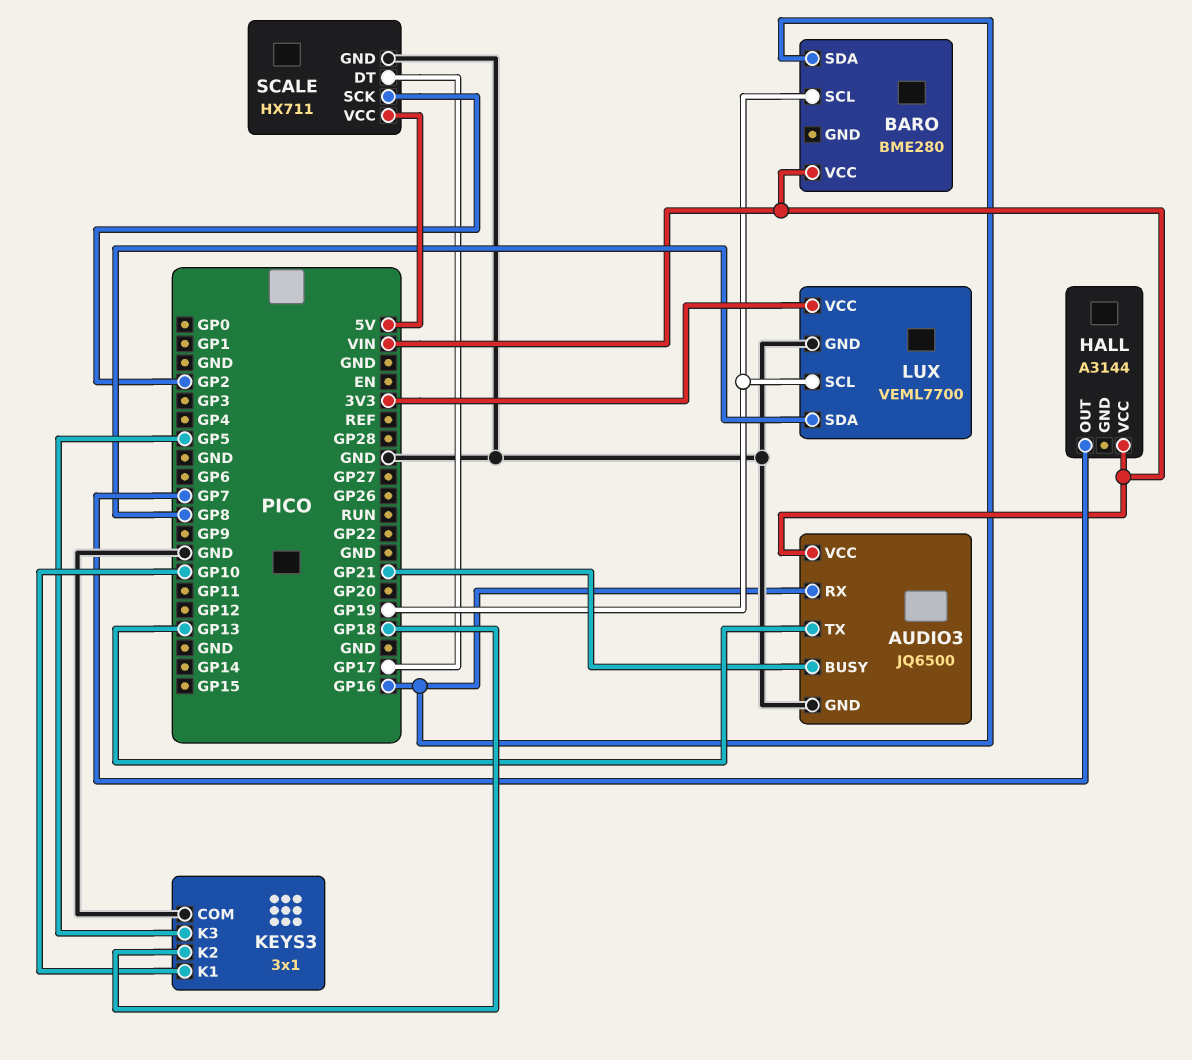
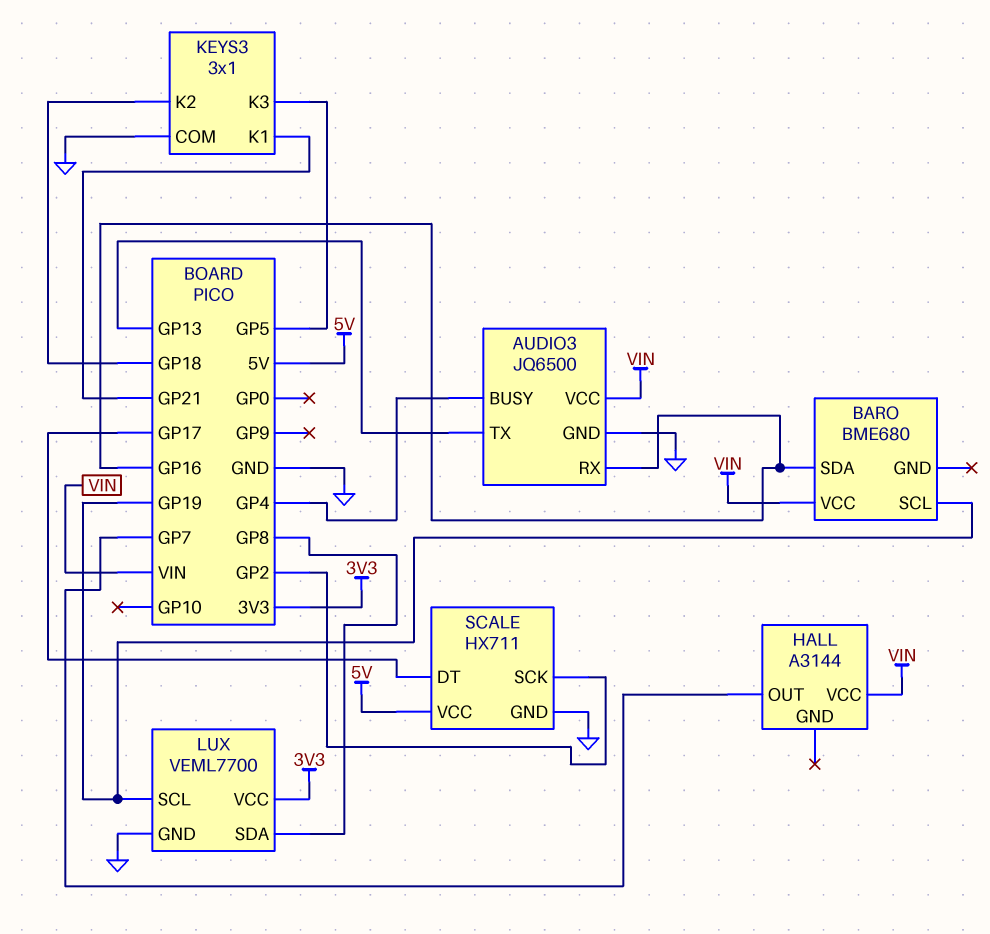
AUDIO3 pin BUSY: GP21 -> GP4
BARO: BME280 -> BME680
KEYS3 pin K1: GP10 -> GP21

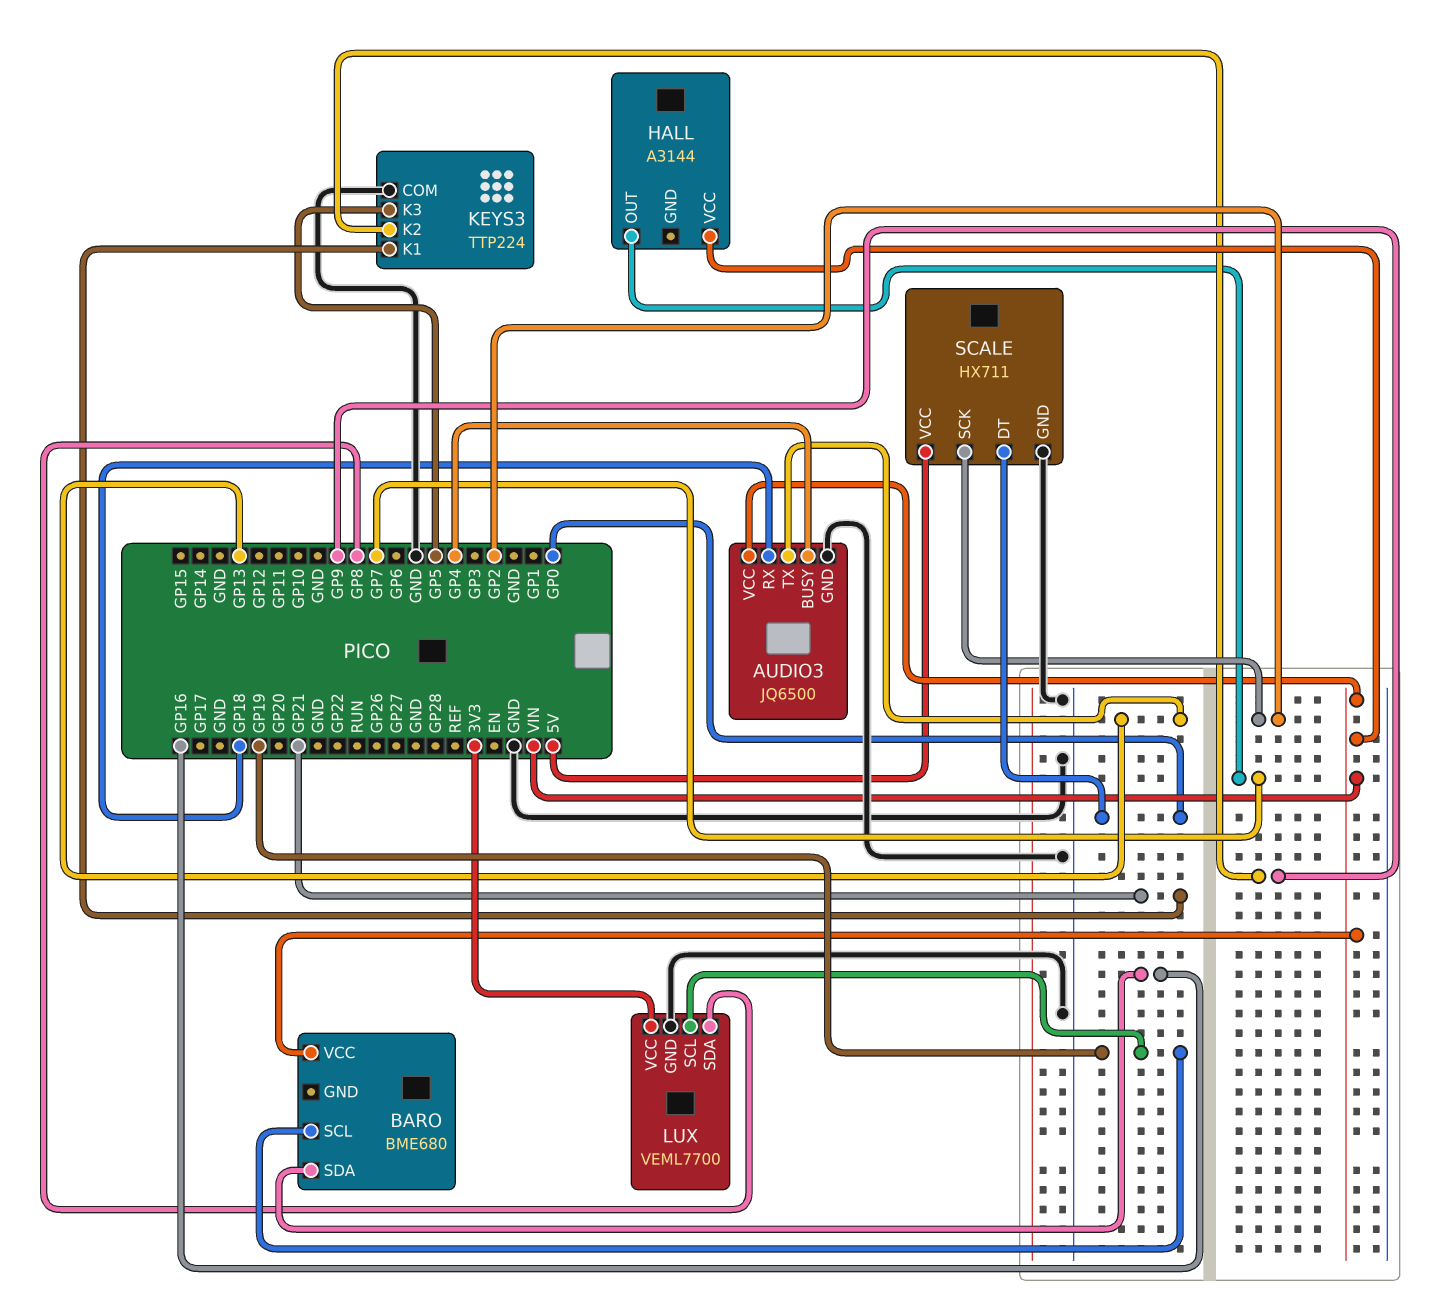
AUDIO3 pin RX: GP16 -> GP18
KEYS3: 3x1 -> TTP224
KEYS3 pin K2: GP18 -> GP9
SCALE pin DT: GP17 -> GP0

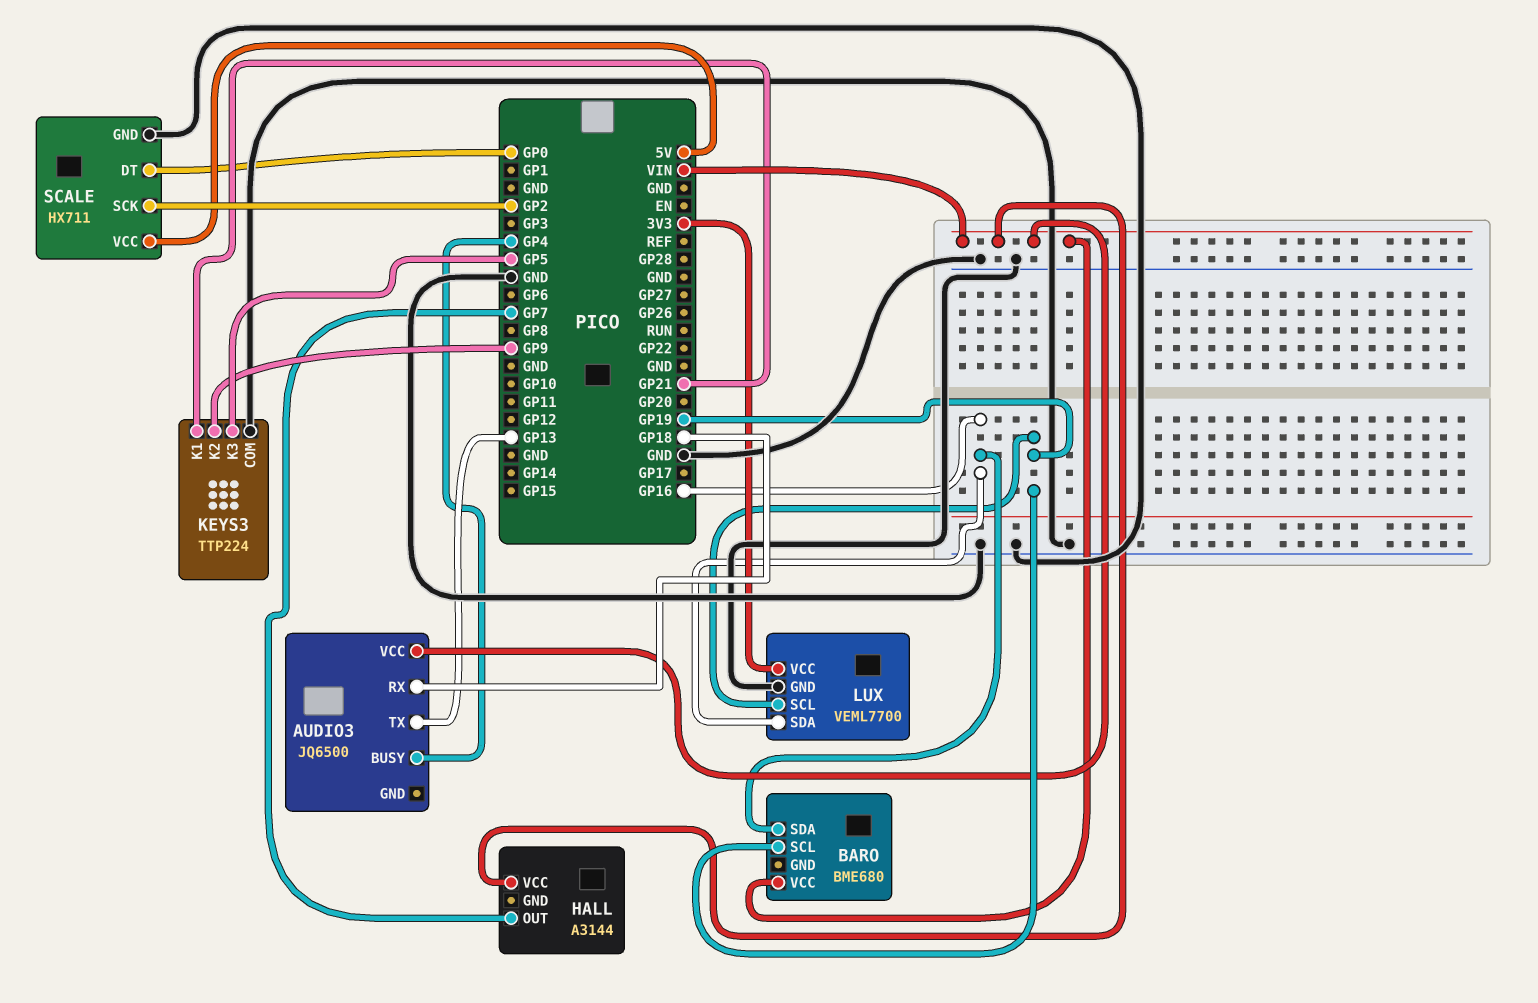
AUDIO3 pin GND: GND -> none
LUX pin SDA: GP8 -> GP16

